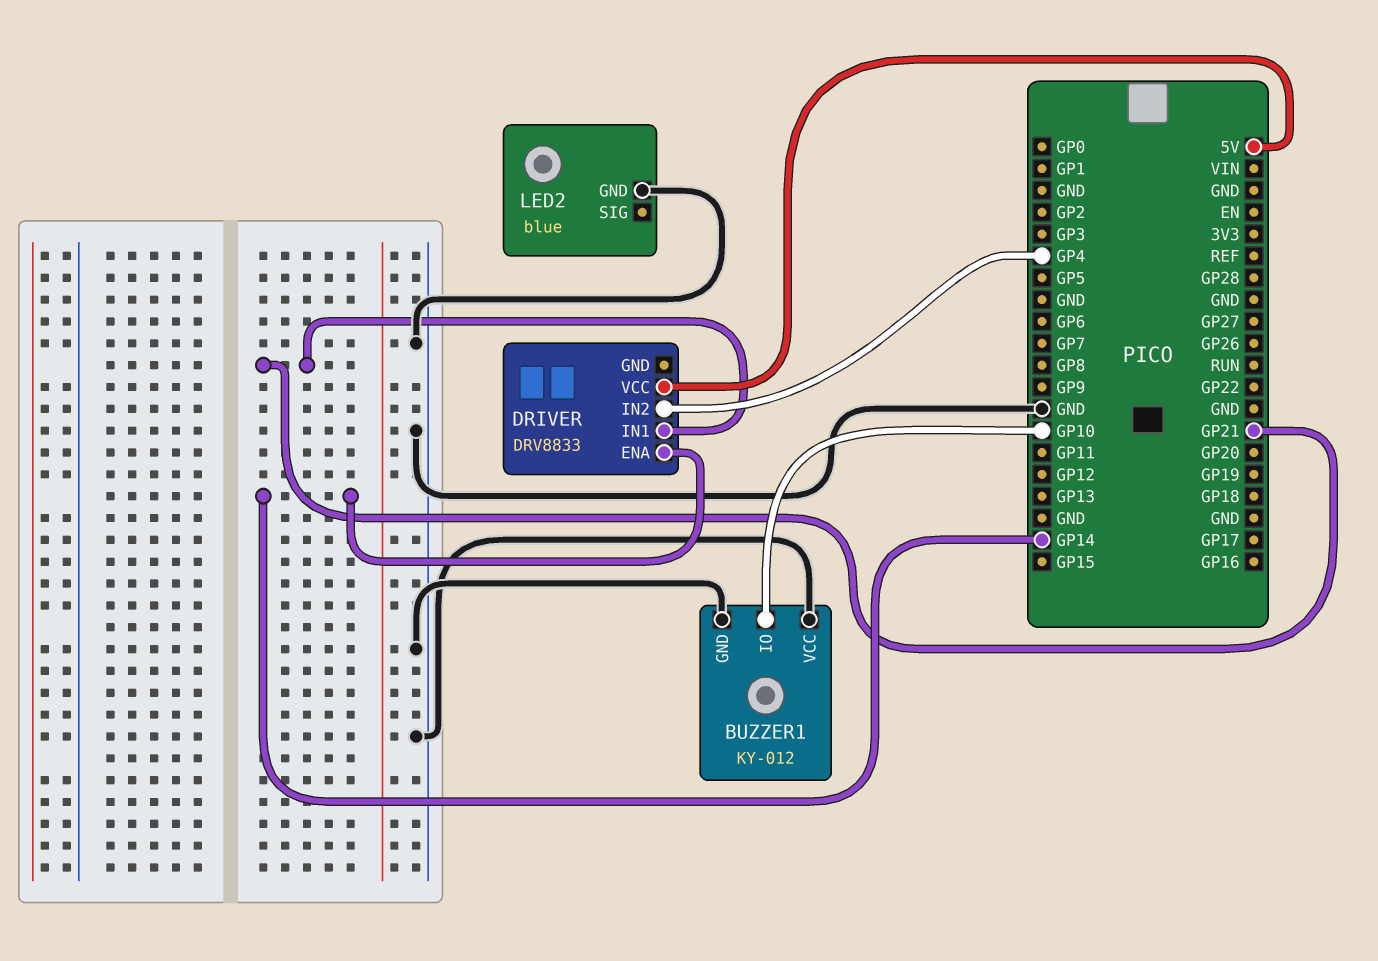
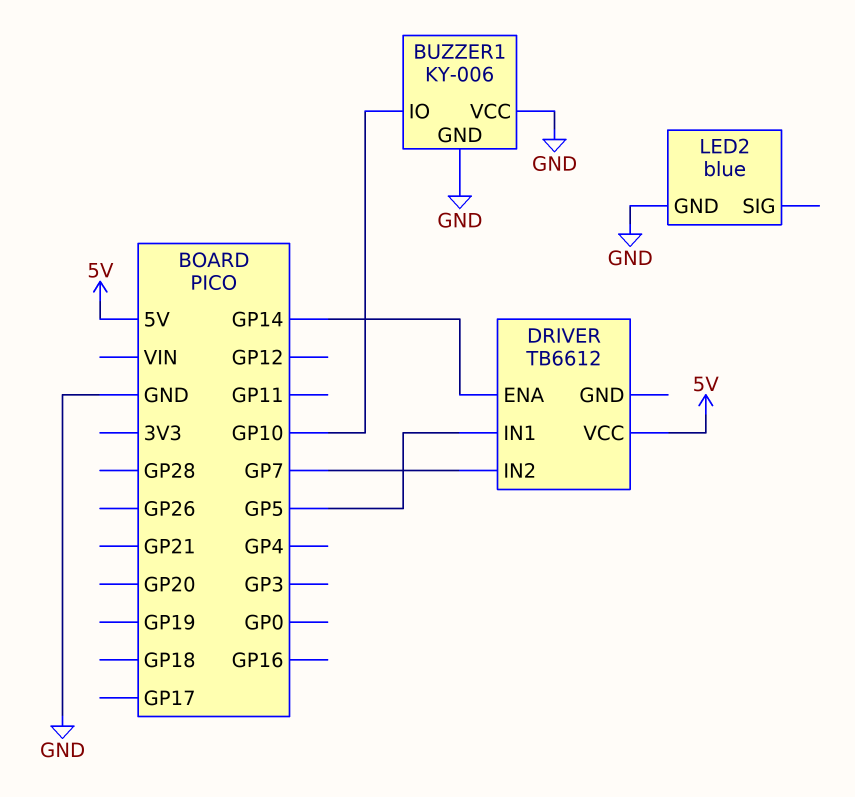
BUZZER1: KY-012 -> KY-006
DRIVER: DRV8833 -> TB6612
DRIVER pin IN1: GP21 -> GP5
DRIVER pin IN2: GP4 -> GP7

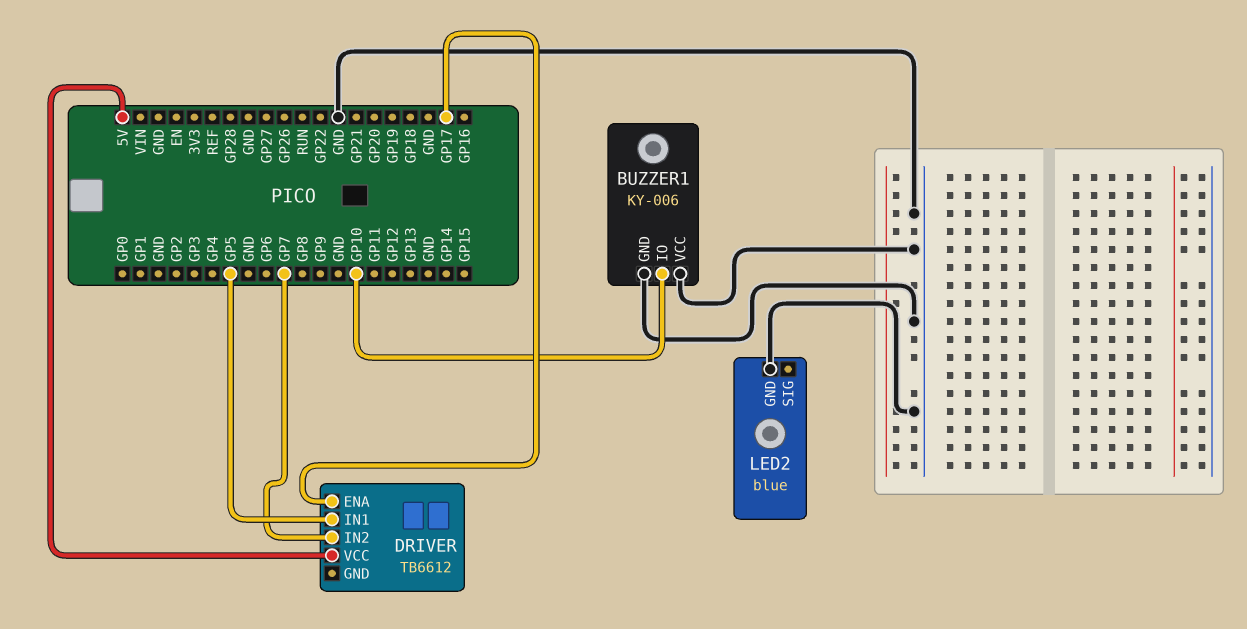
DRIVER pin ENA: GP14 -> GP17

